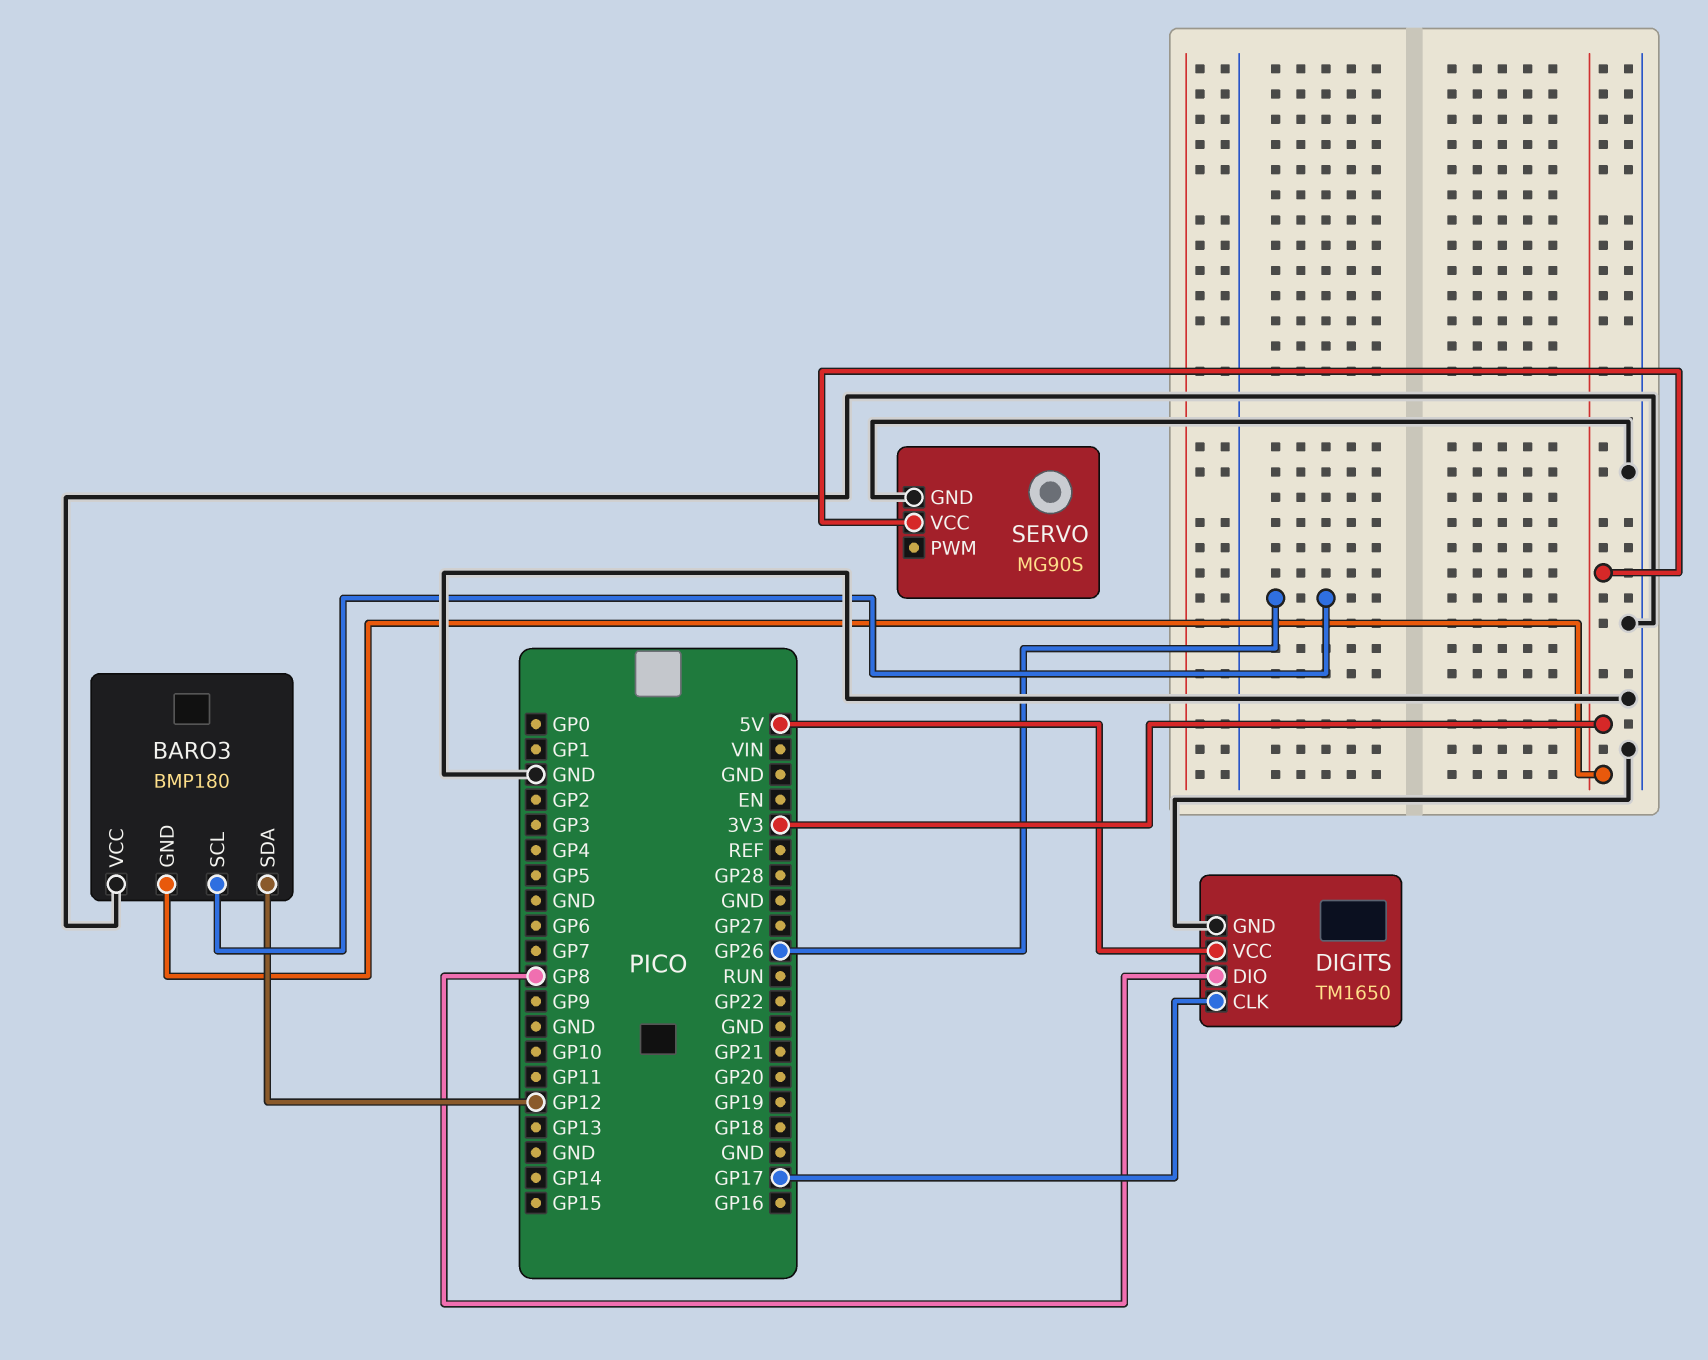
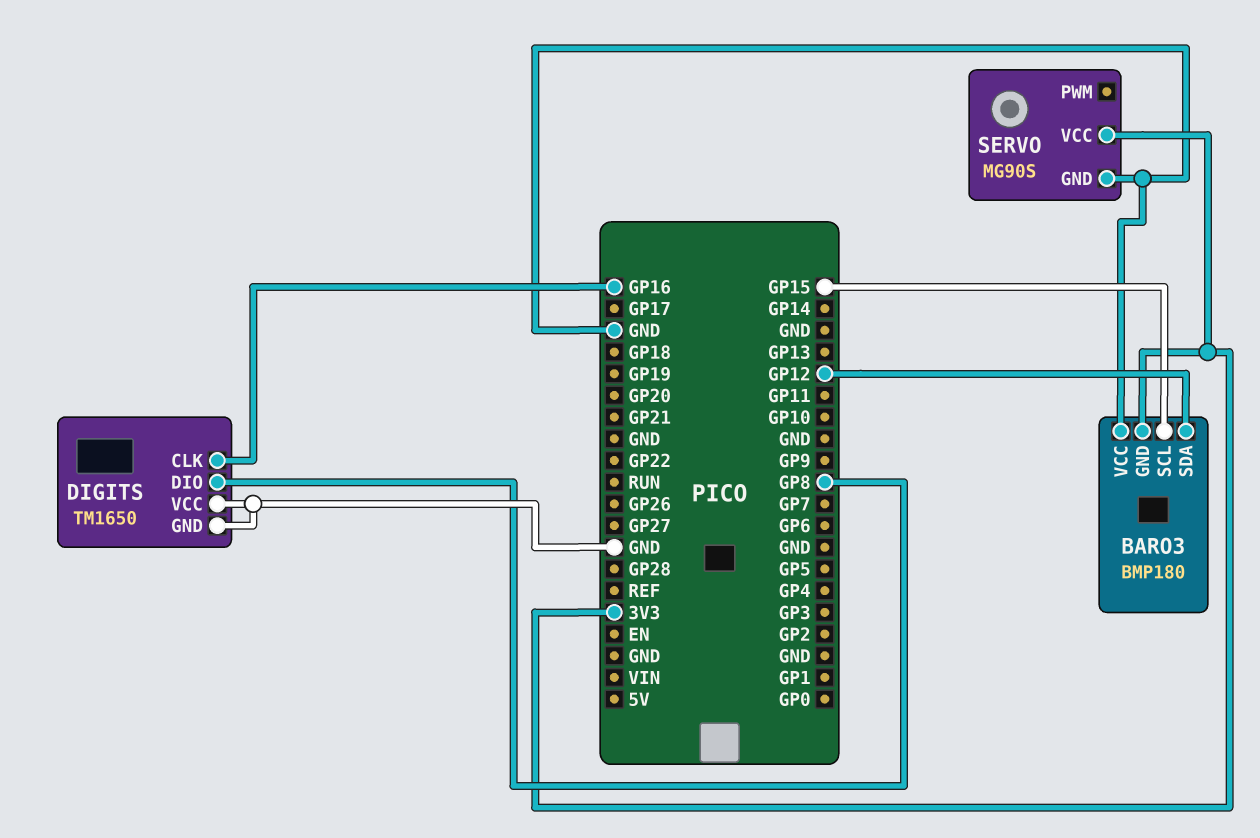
BARO3 pin SCL: GP26 -> GP15
DIGITS pin CLK: GP17 -> GP16
DIGITS pin VCC: 5V -> GND

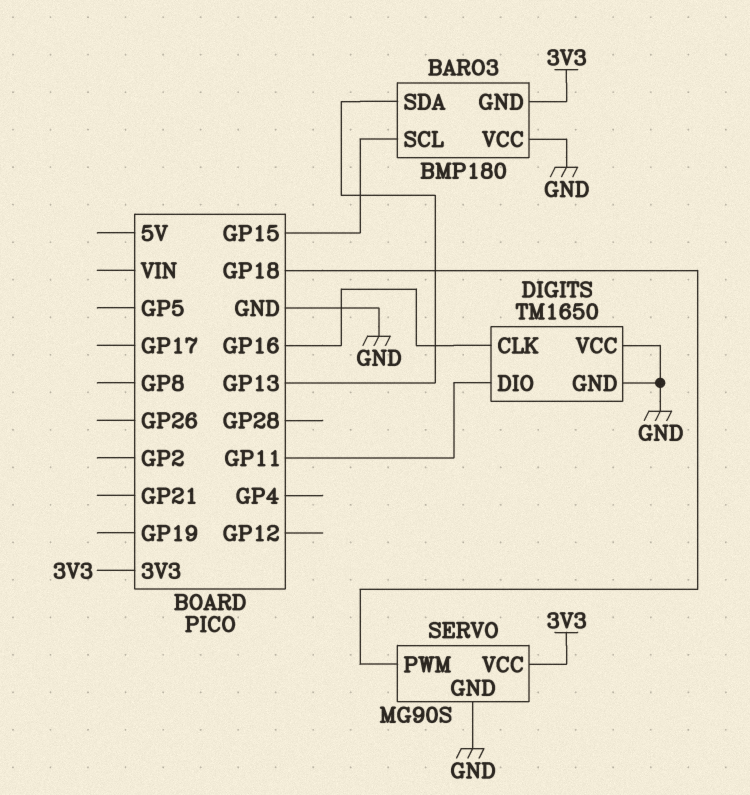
BARO3 pin SDA: GP12 -> GP13
DIGITS pin DIO: GP8 -> GP11
SERVO pin PWM: none -> GP18

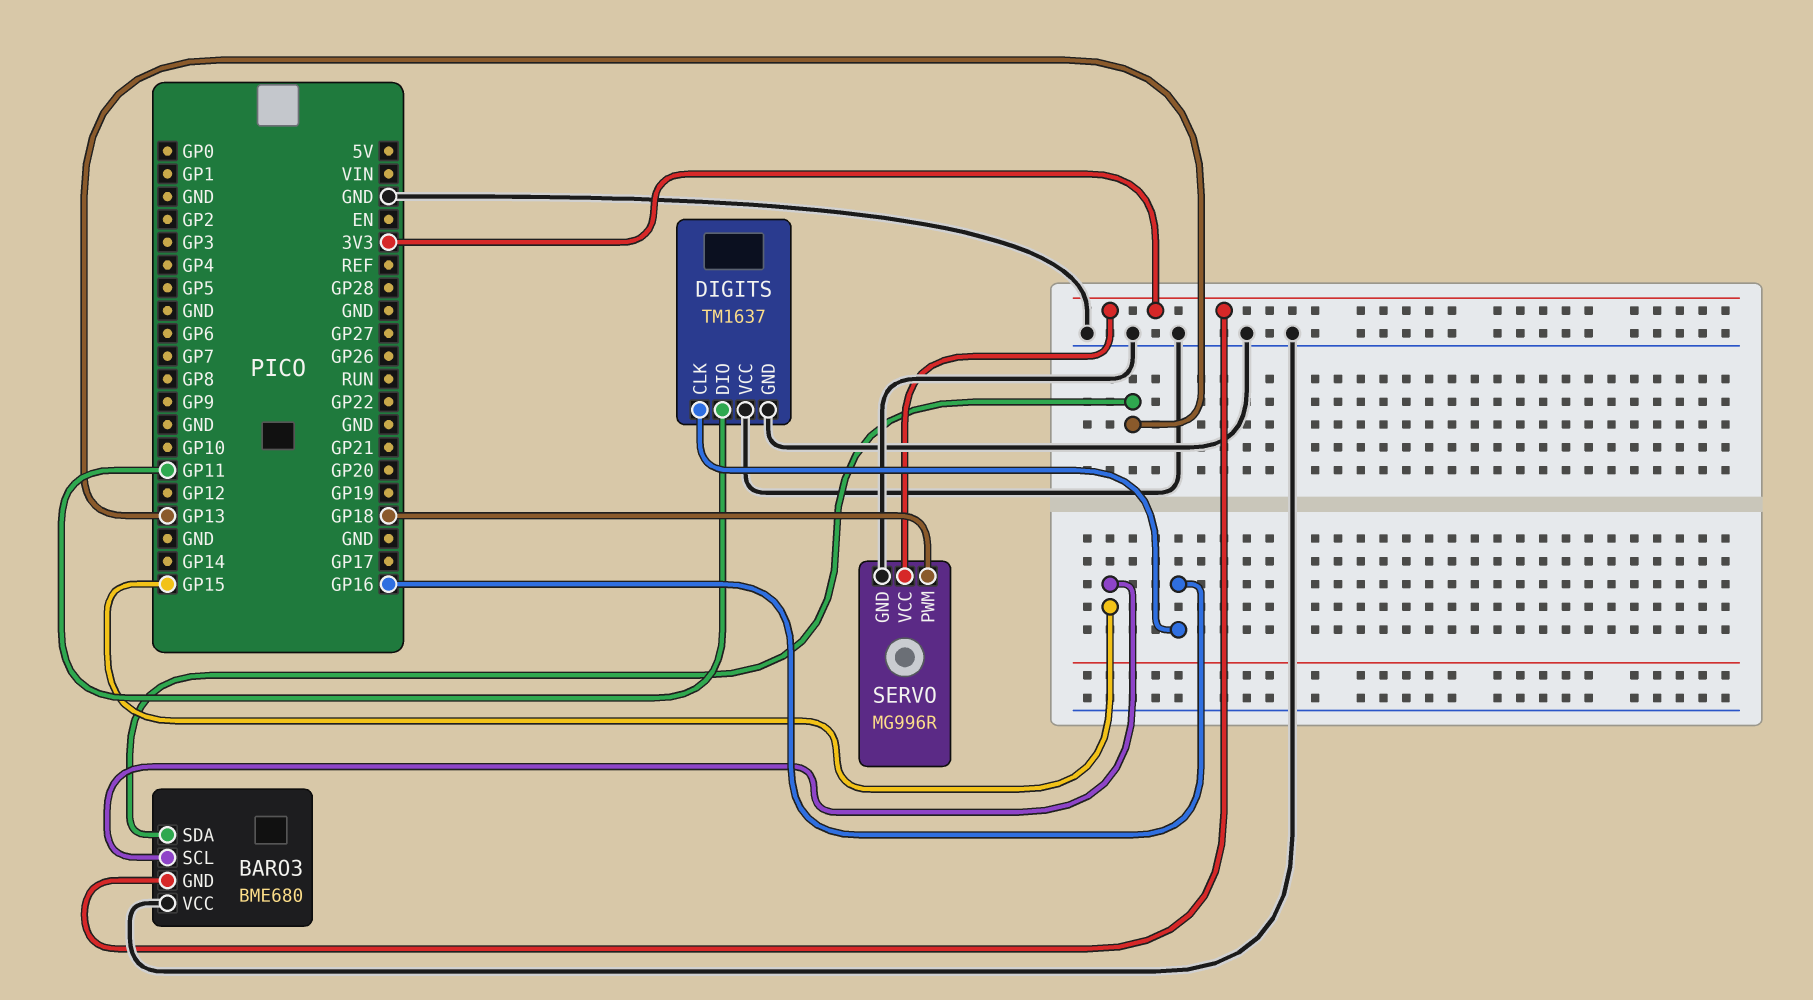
BARO3: BMP180 -> BME680
DIGITS: TM1650 -> TM1637
SERVO: MG90S -> MG996R

